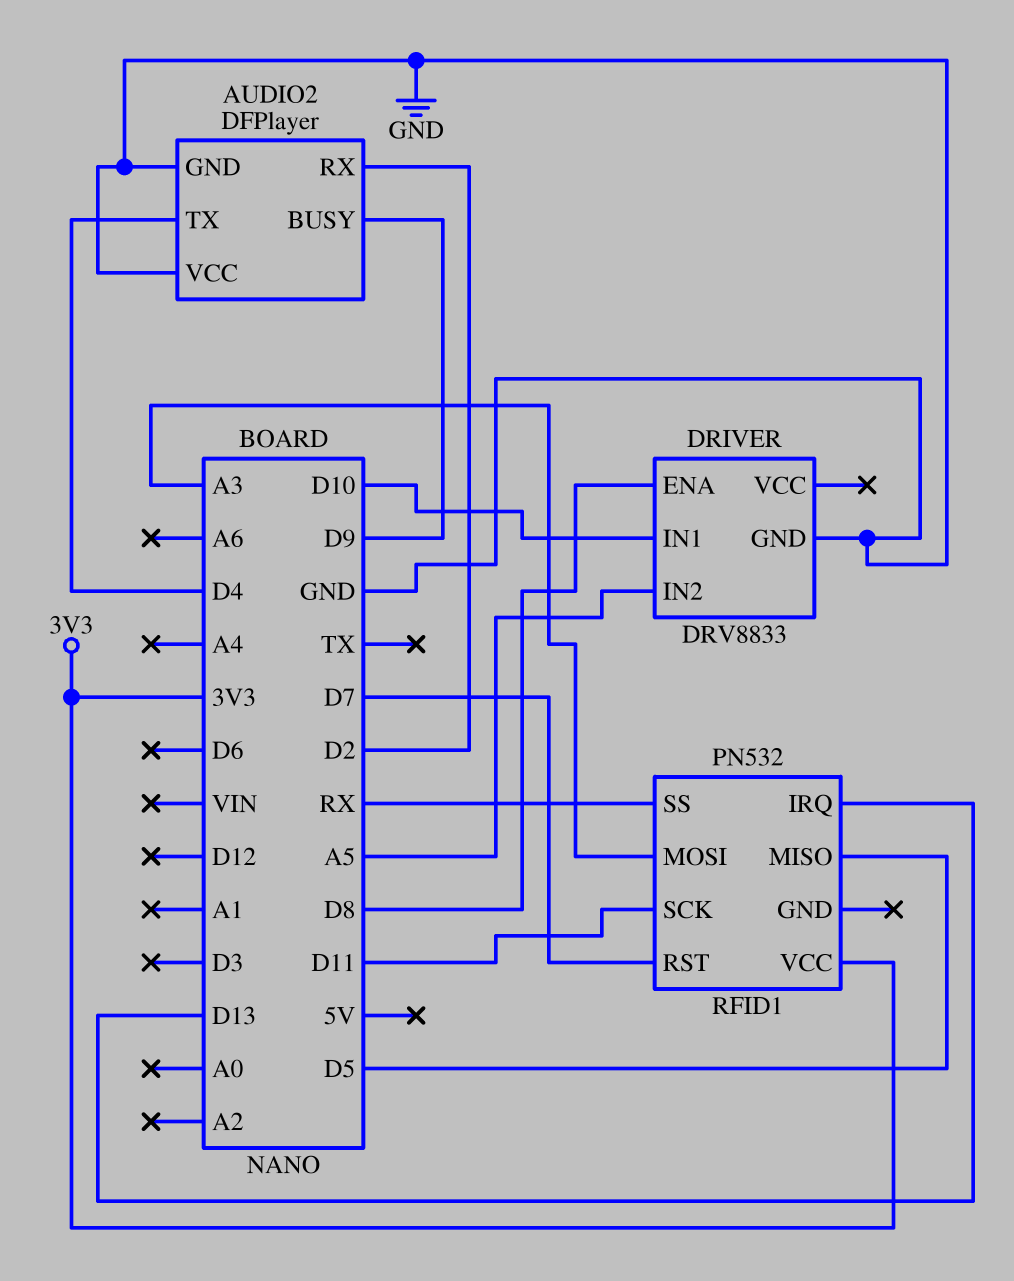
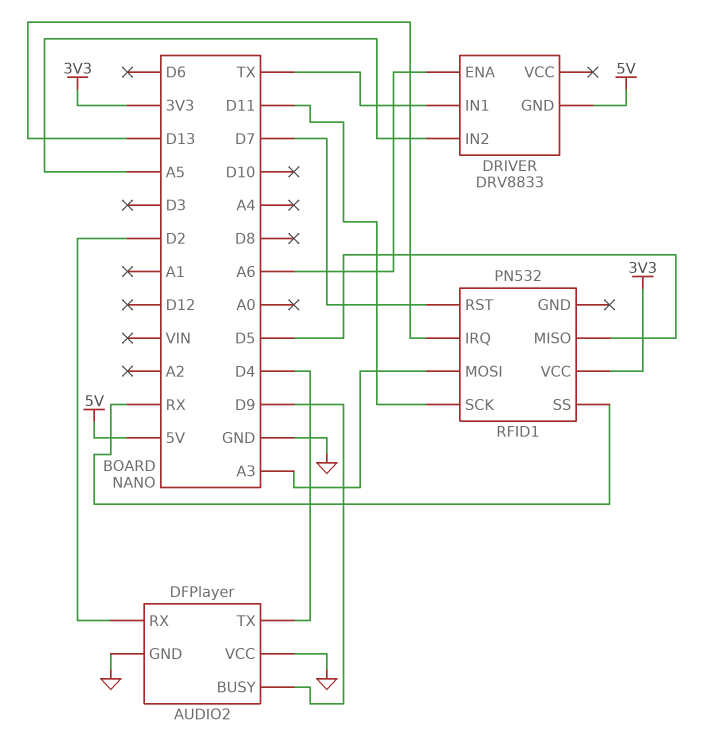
DRIVER pin ENA: D8 -> A6
DRIVER pin GND: GND -> 5V
DRIVER pin IN1: D10 -> TX

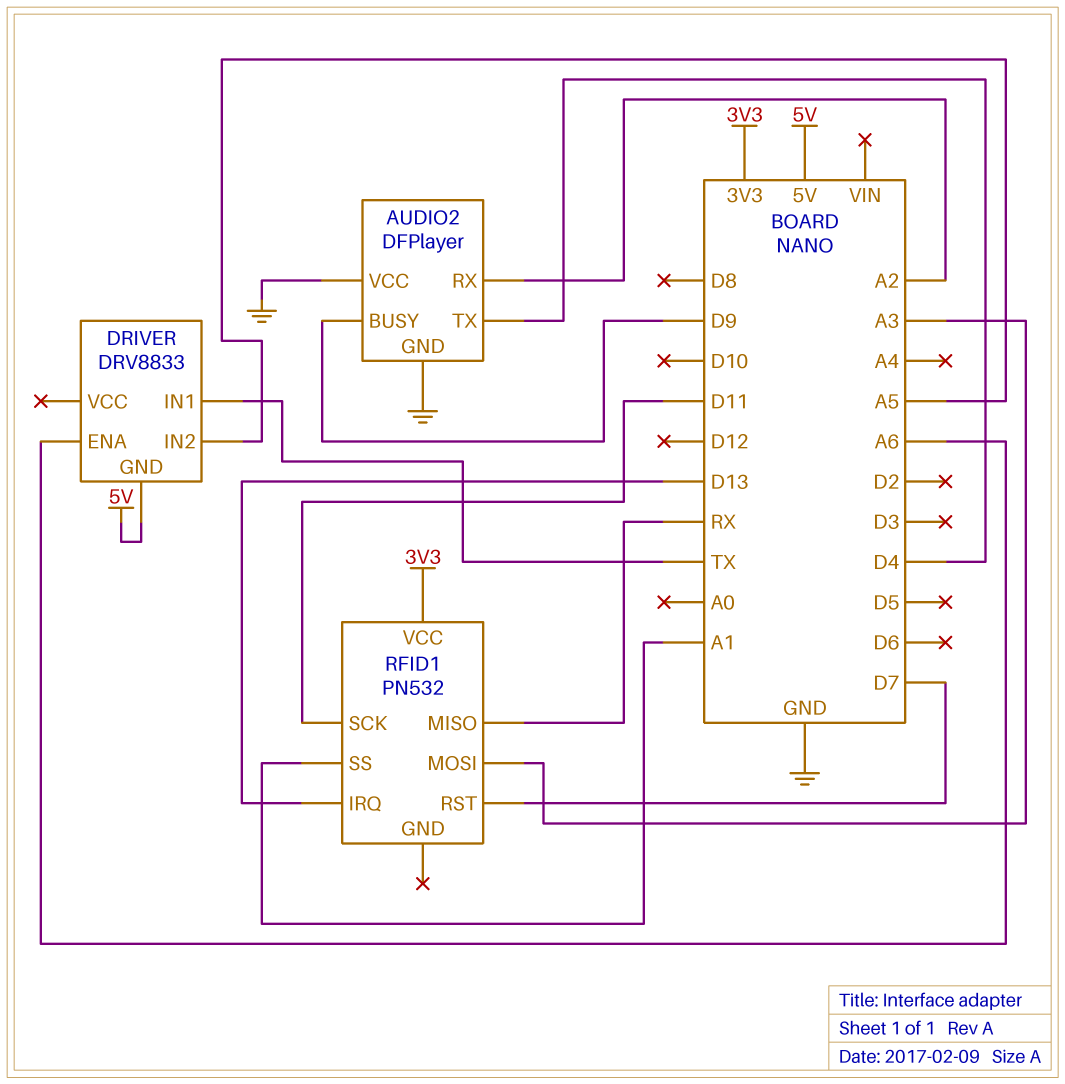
AUDIO2 pin RX: D2 -> A2
RFID1 pin MISO: D5 -> RX
RFID1 pin SS: RX -> A1

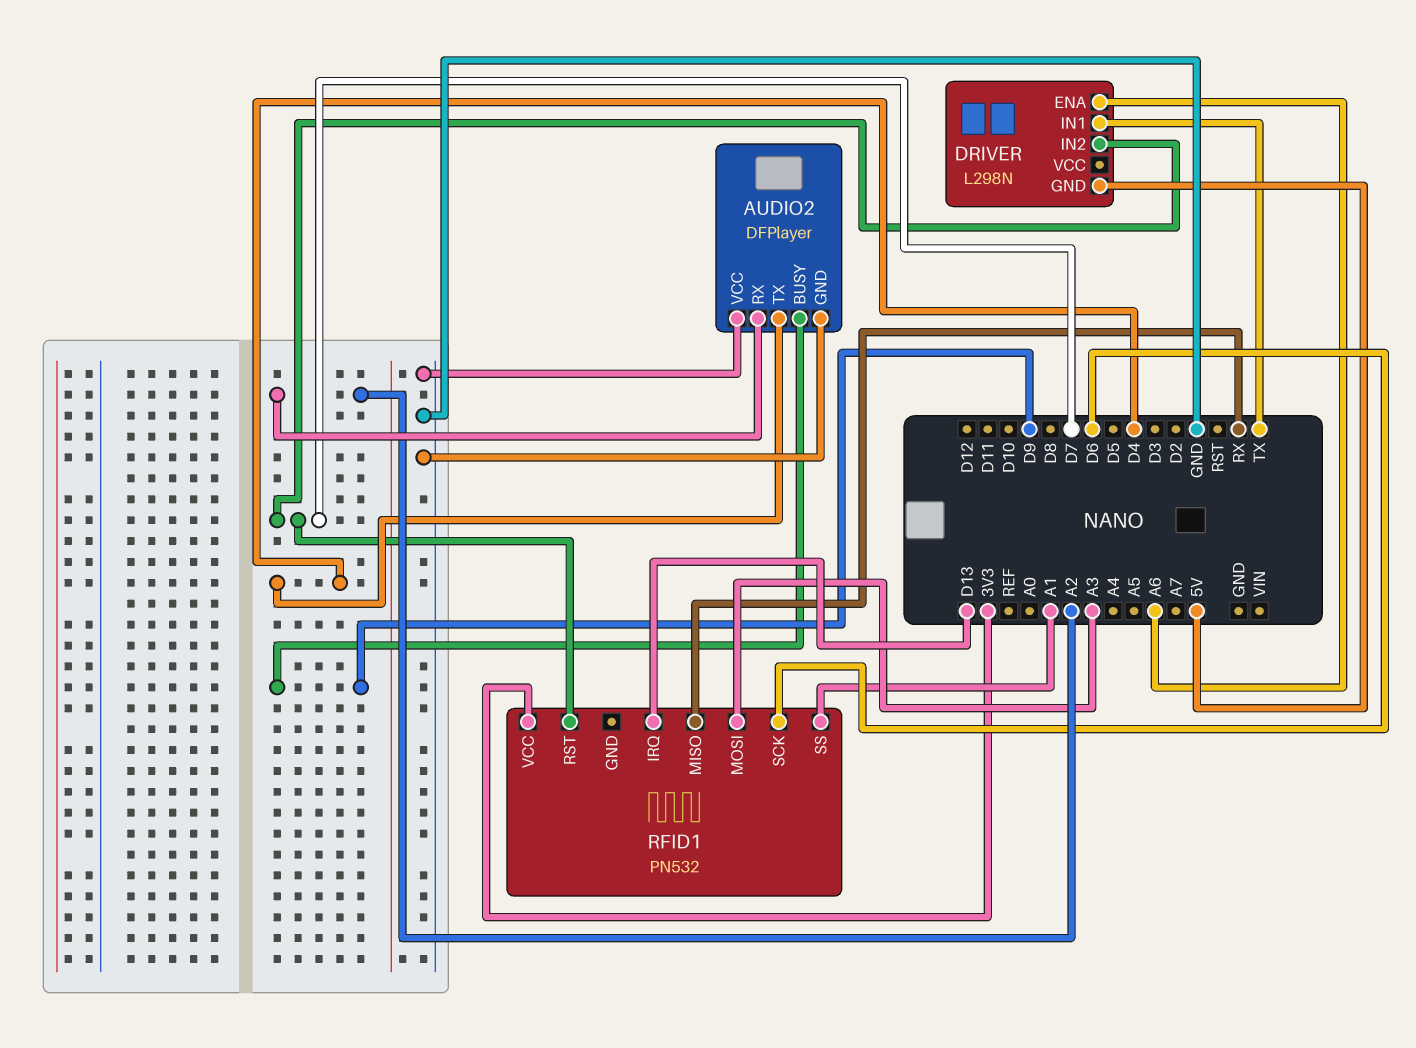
DRIVER: DRV8833 -> L298N
DRIVER pin IN2: A5 -> D7
RFID1 pin SCK: D11 -> D6

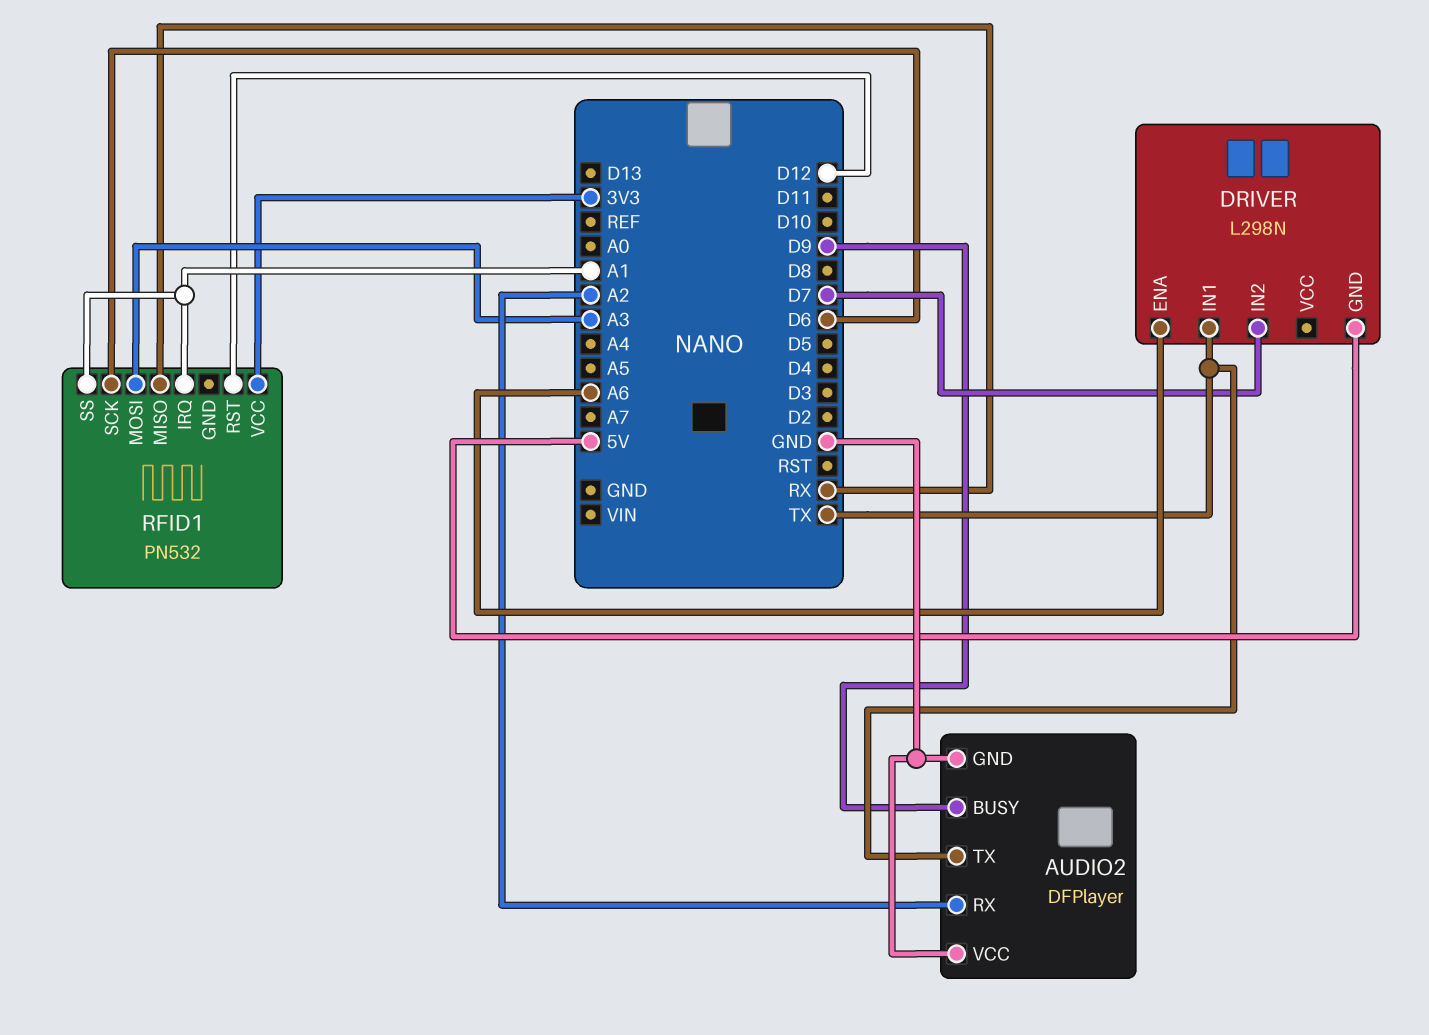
AUDIO2 pin TX: D4 -> TX
RFID1 pin IRQ: D13 -> A1
RFID1 pin RST: D7 -> D12

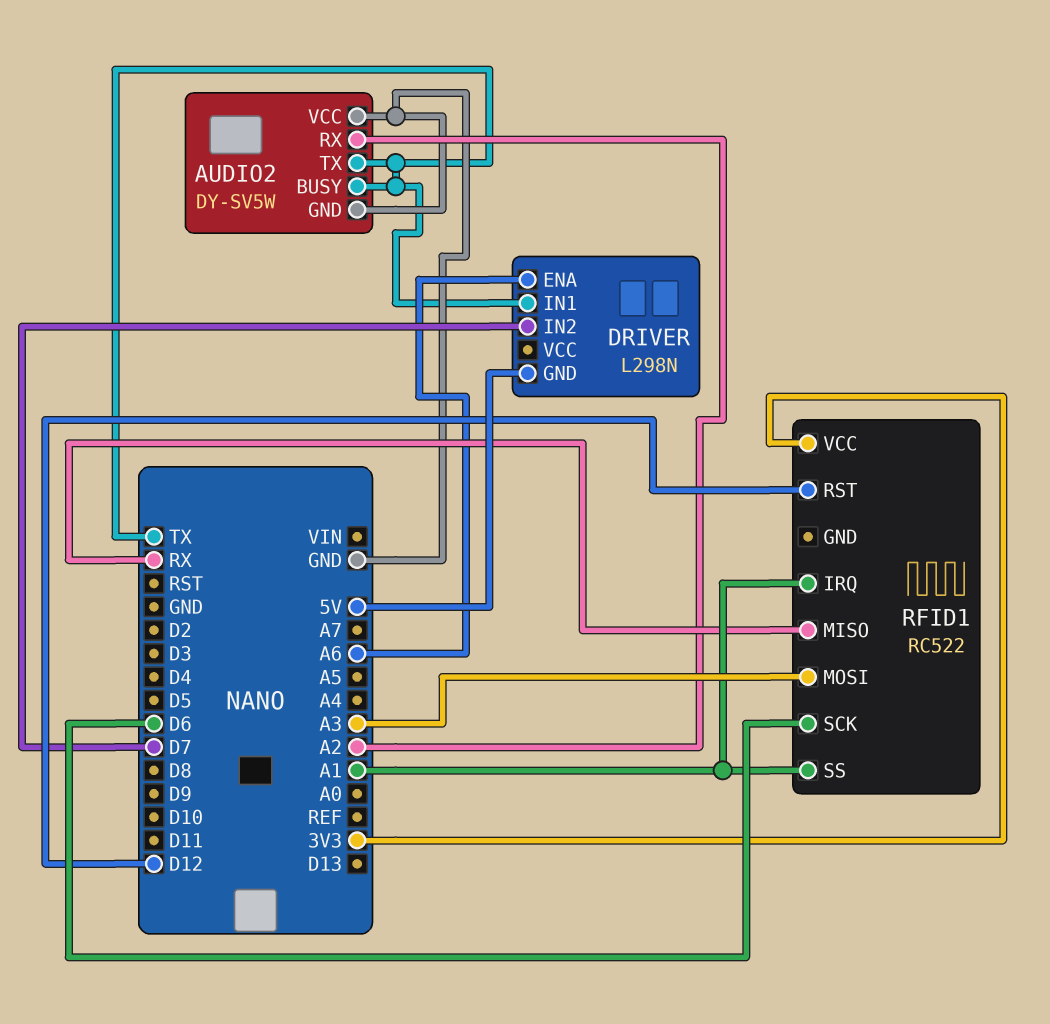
AUDIO2: DFPlayer -> DY-SV5W
AUDIO2 pin BUSY: D9 -> TX
RFID1: PN532 -> RC522

